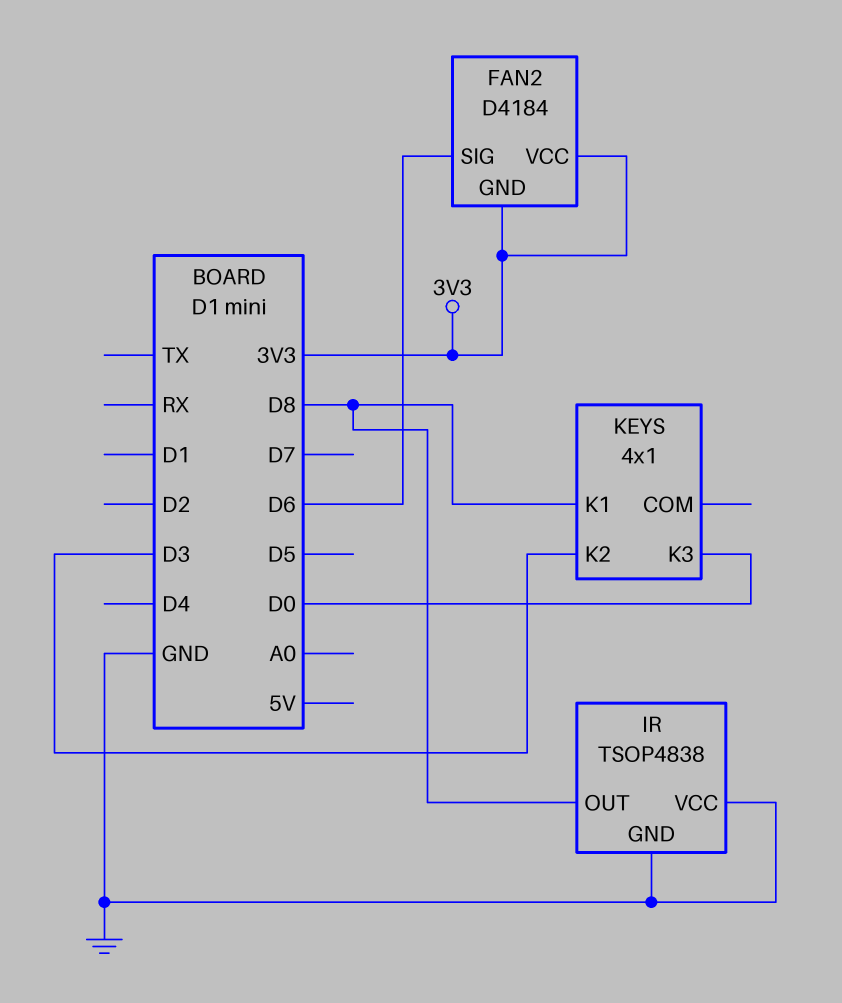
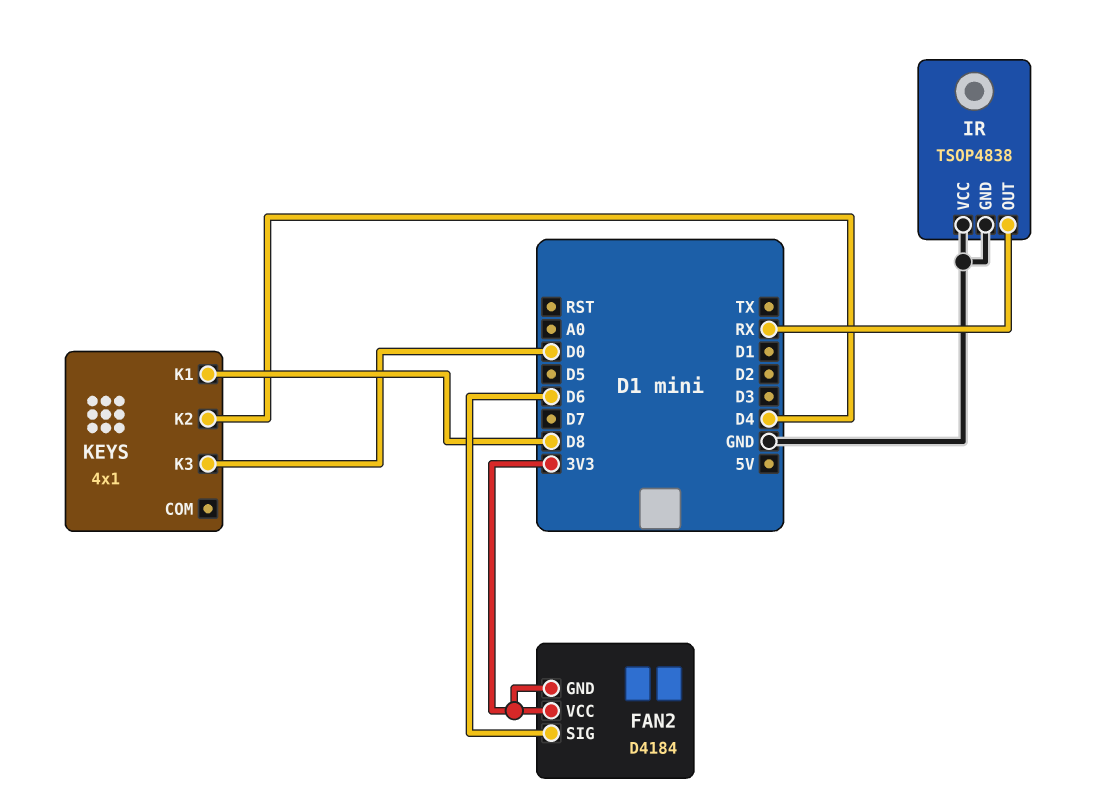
IR pin OUT: D8 -> RX
KEYS pin K2: D3 -> D4

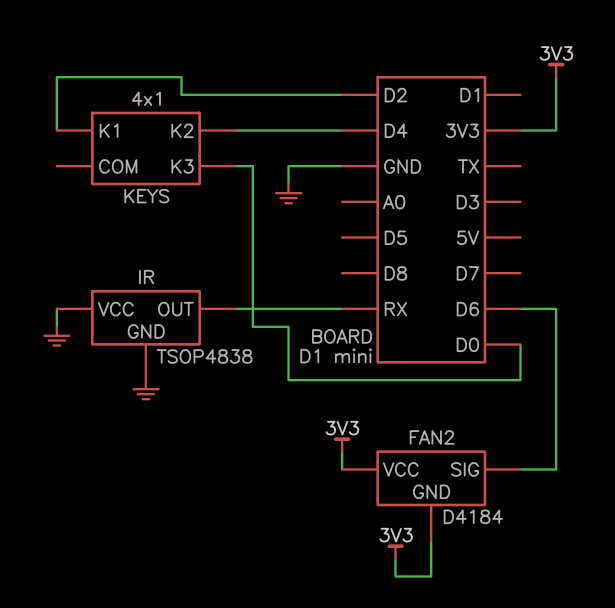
KEYS pin K1: D8 -> D2

